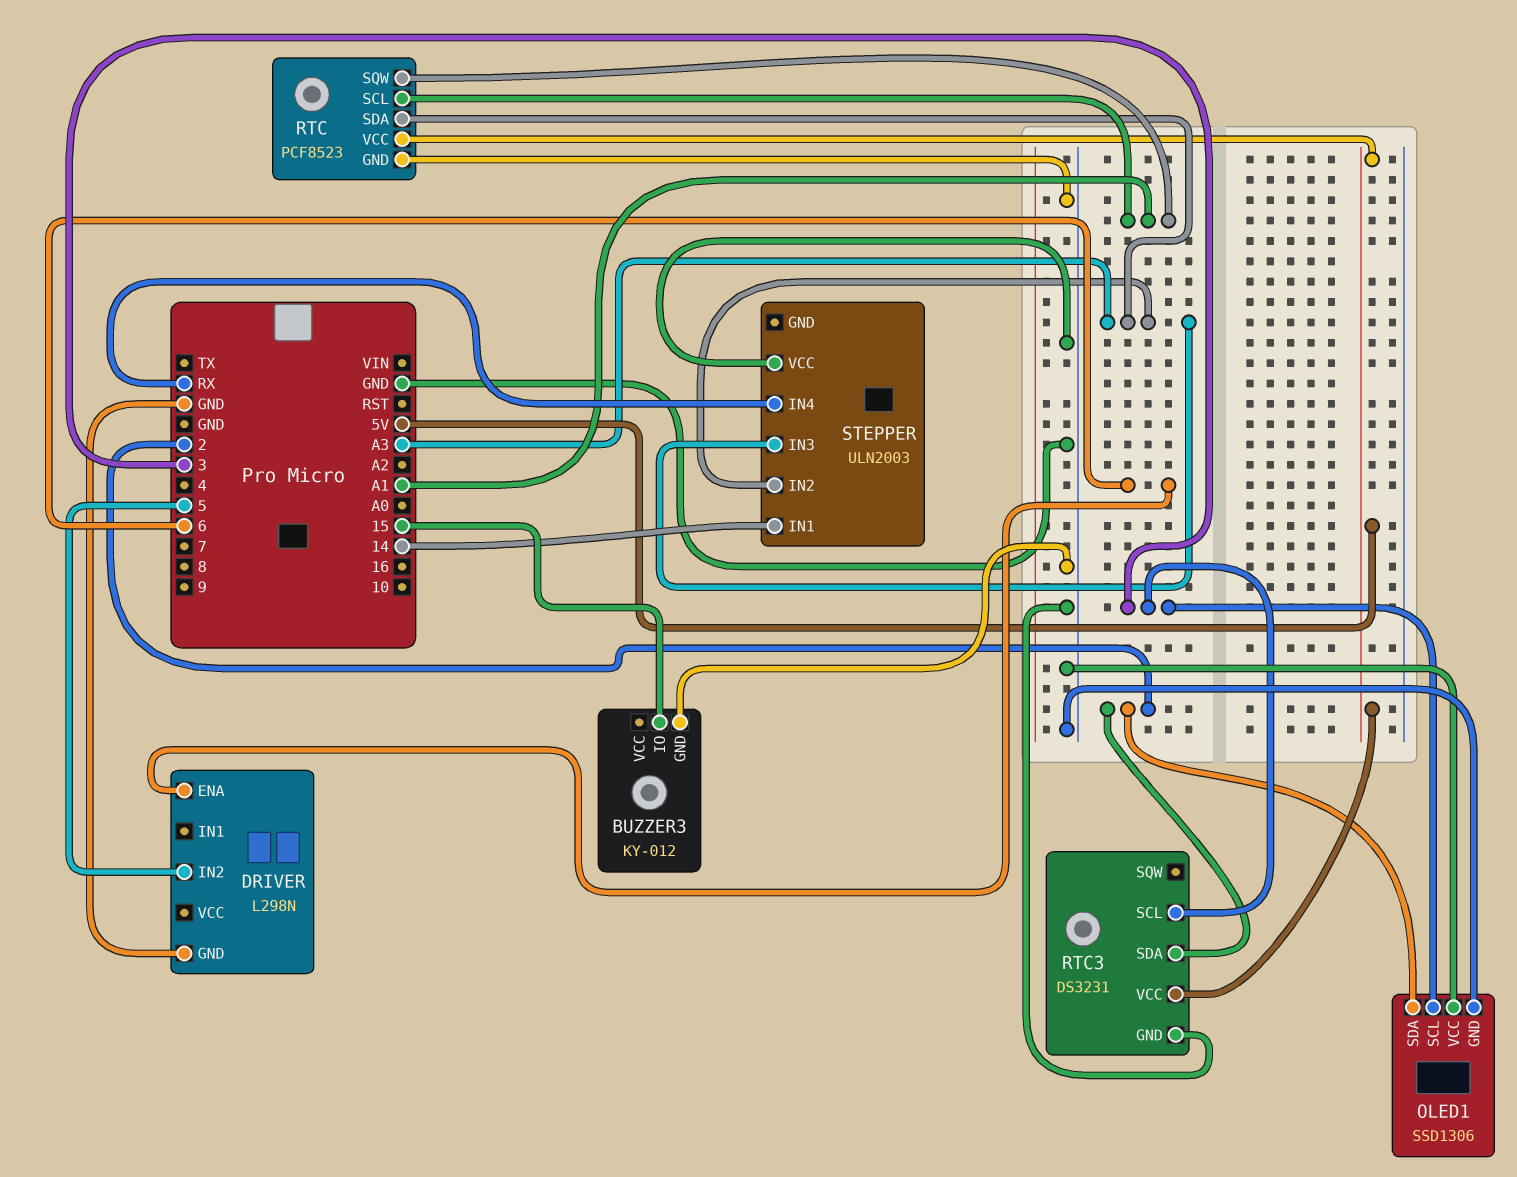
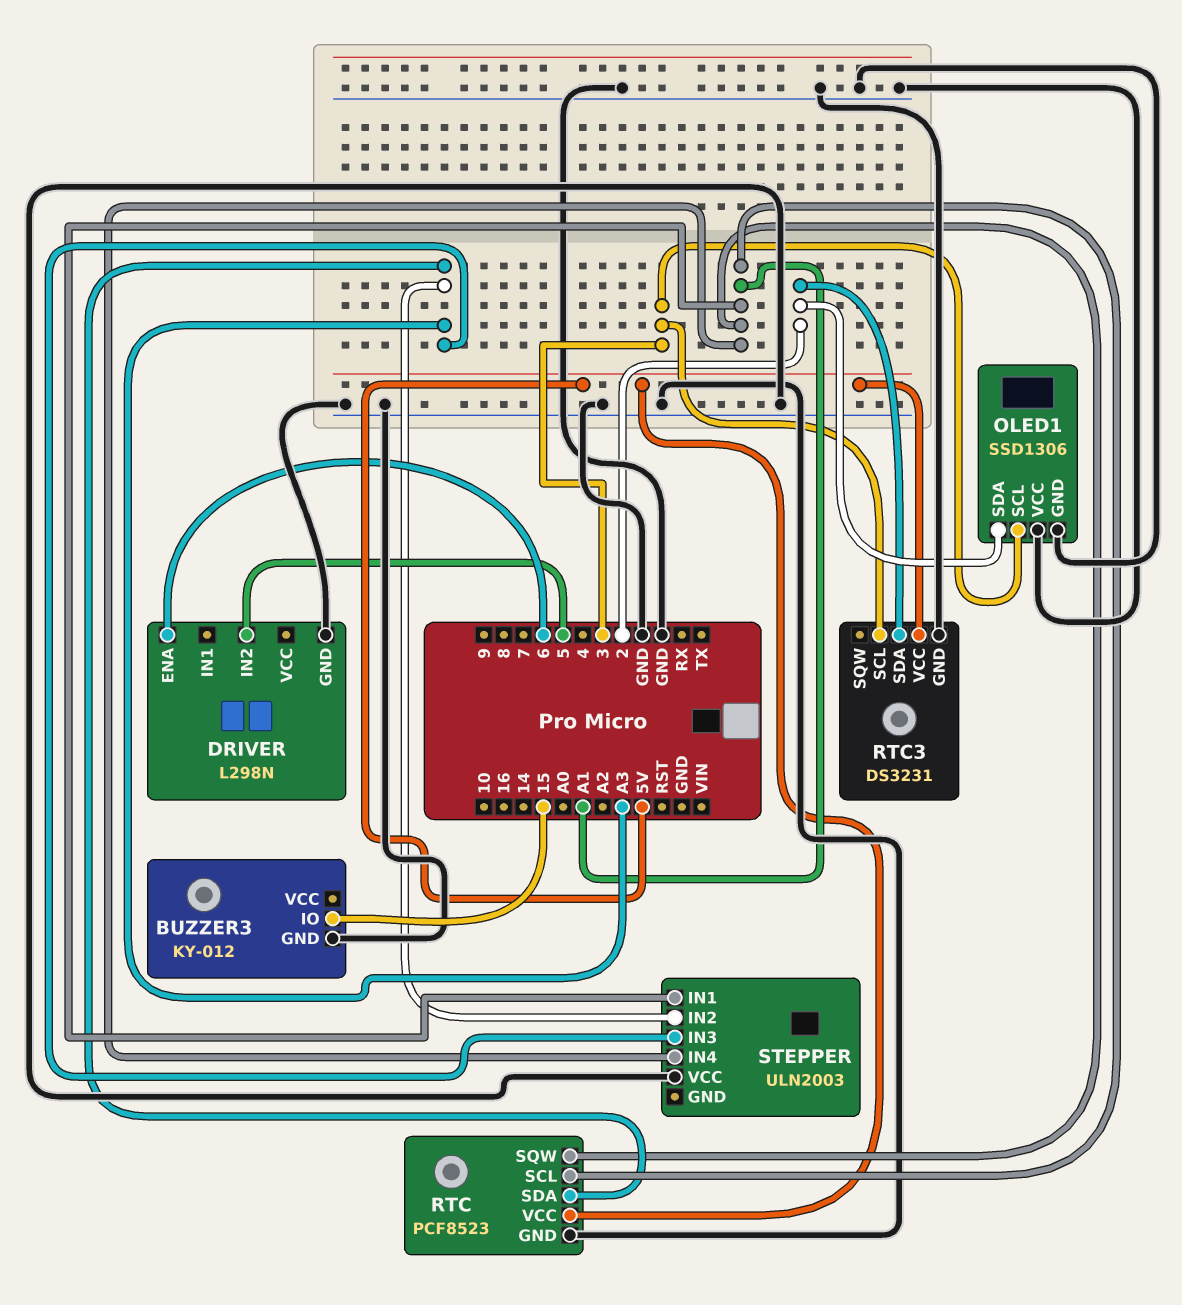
STEPPER pin IN1: 14 -> A1
STEPPER pin IN4: RX -> A1

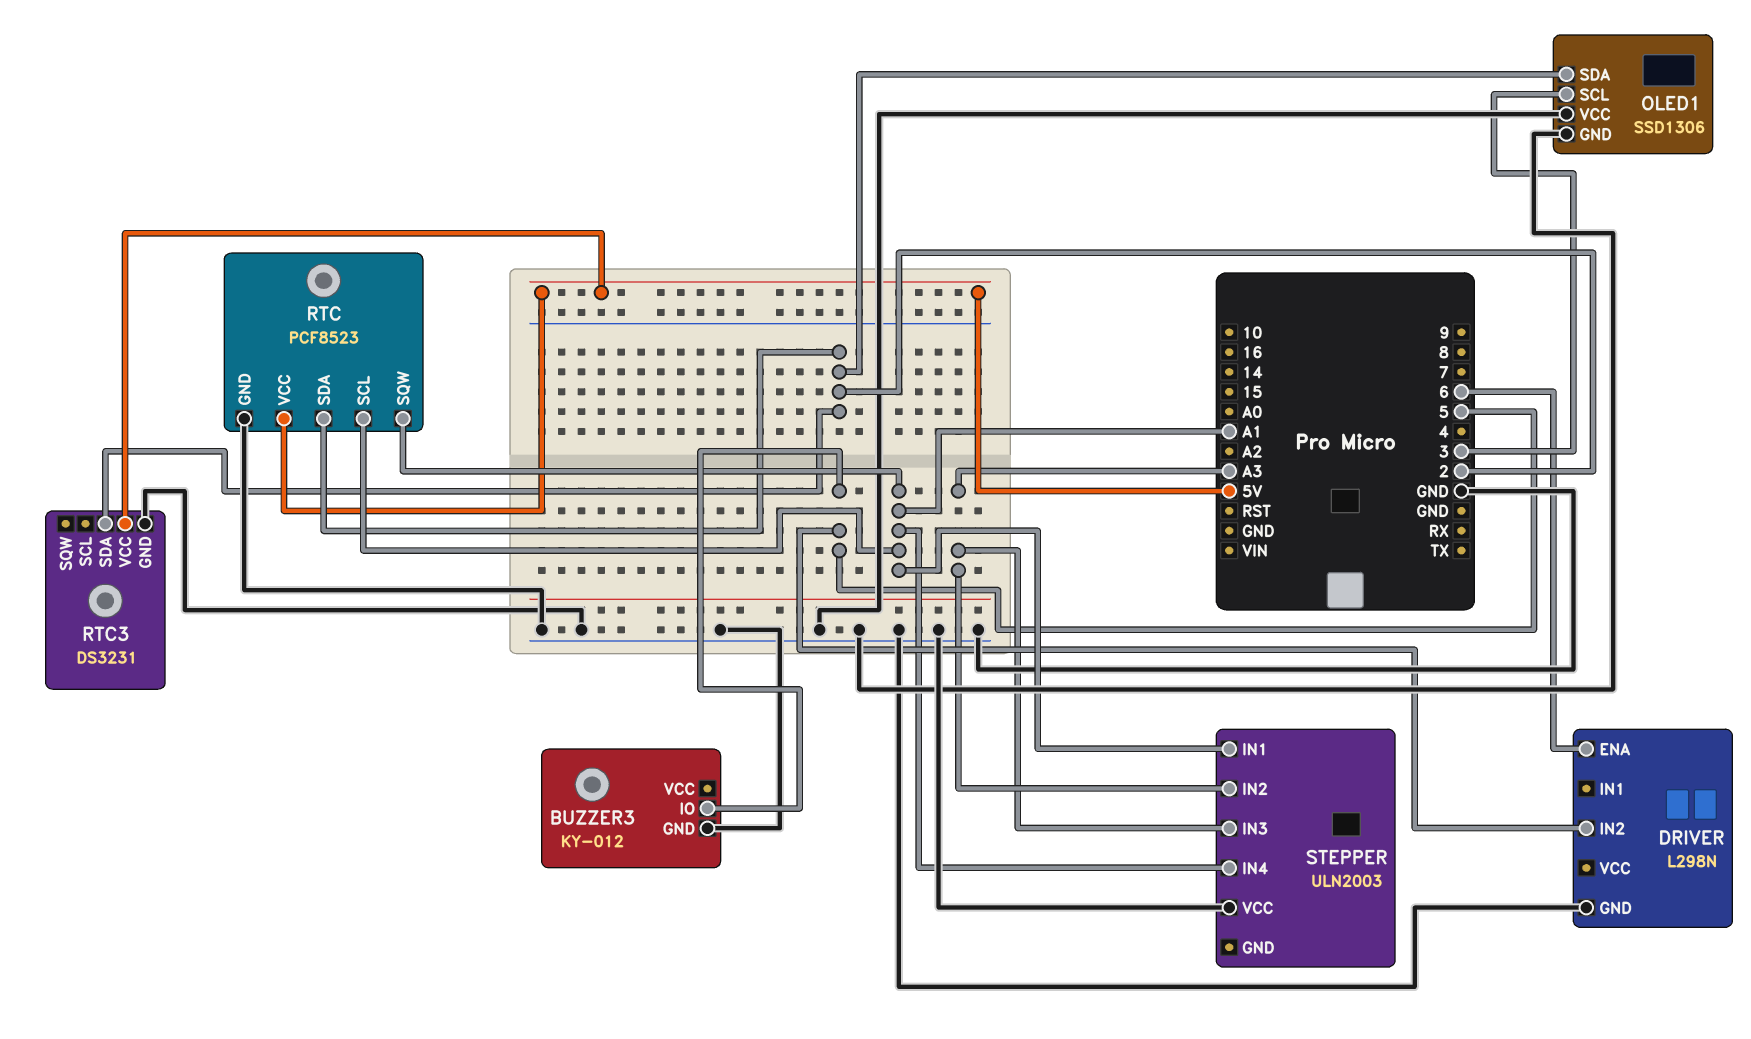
BUZZER3 pin IO: 15 -> 5
RTC pin SDA: A3 -> 2
RTC3 pin SCL: 3 -> none

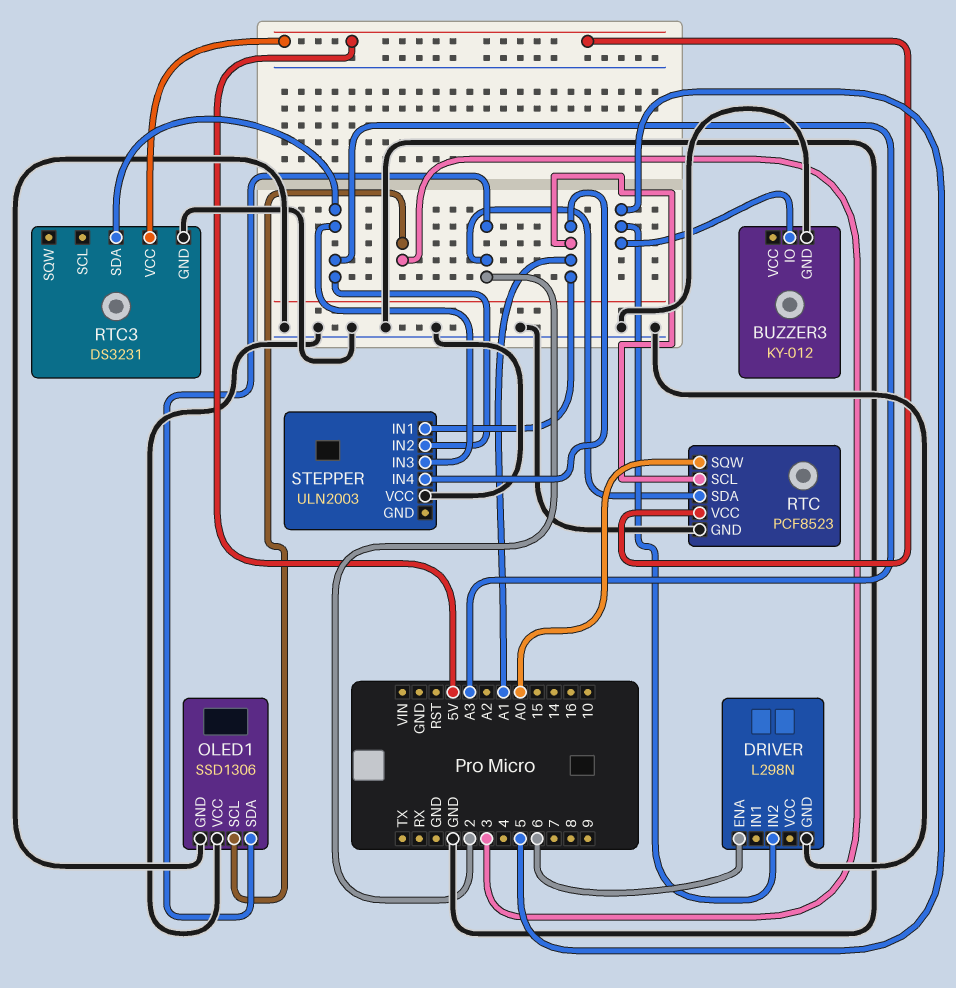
RTC pin SQW: A1 -> A0
RTC3 pin SDA: 2 -> A3

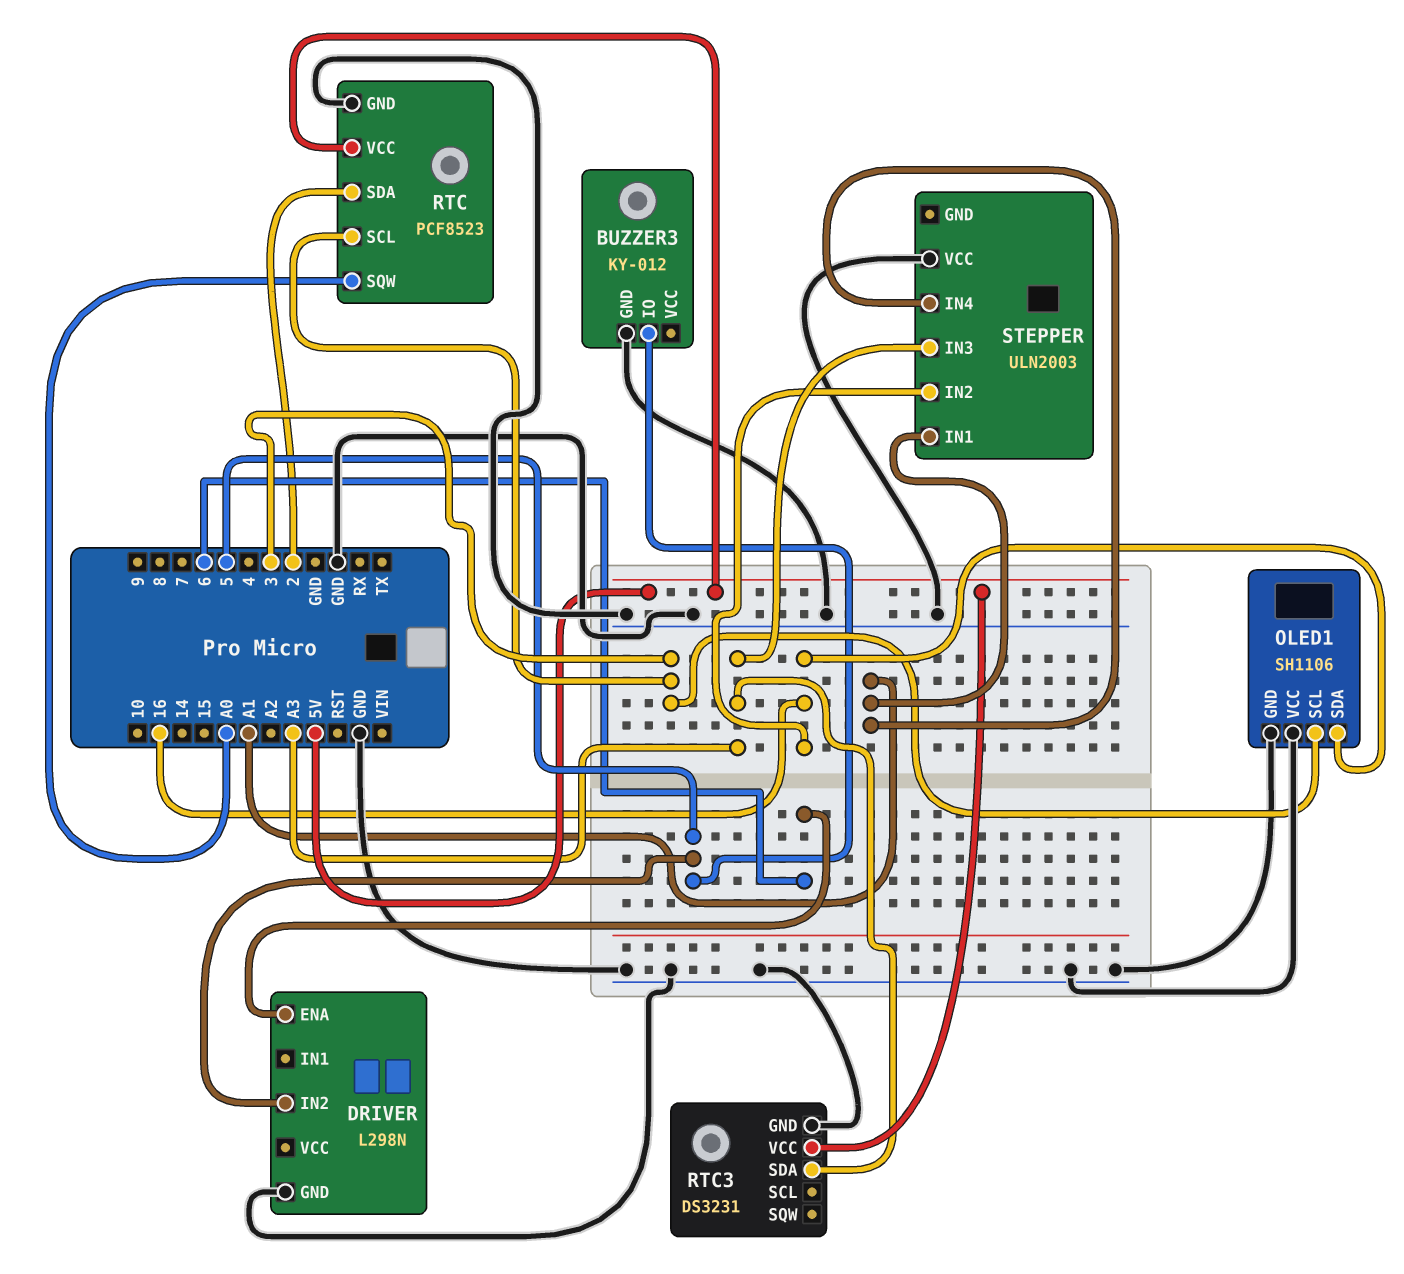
OLED1: SSD1306 -> SH1106
OLED1 pin SDA: 2 -> 16
RTC pin SCL: A1 -> 3
STEPPER pin IN2: A3 -> 16

